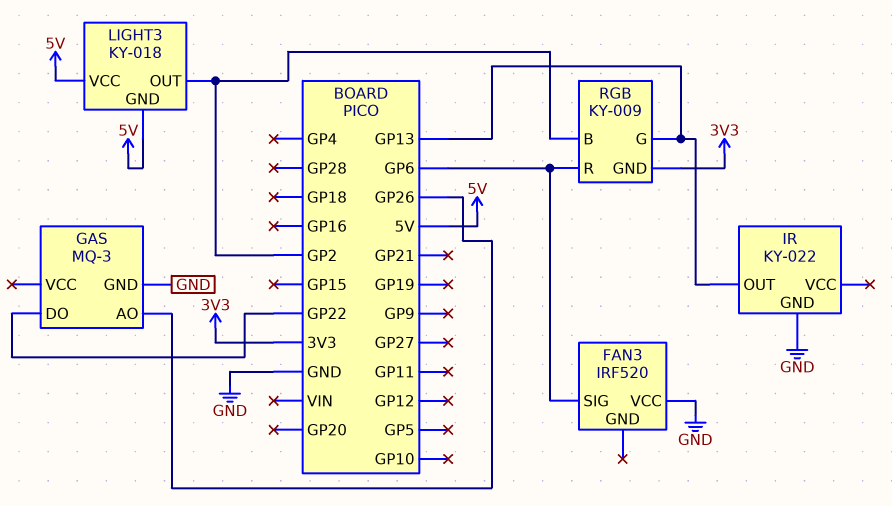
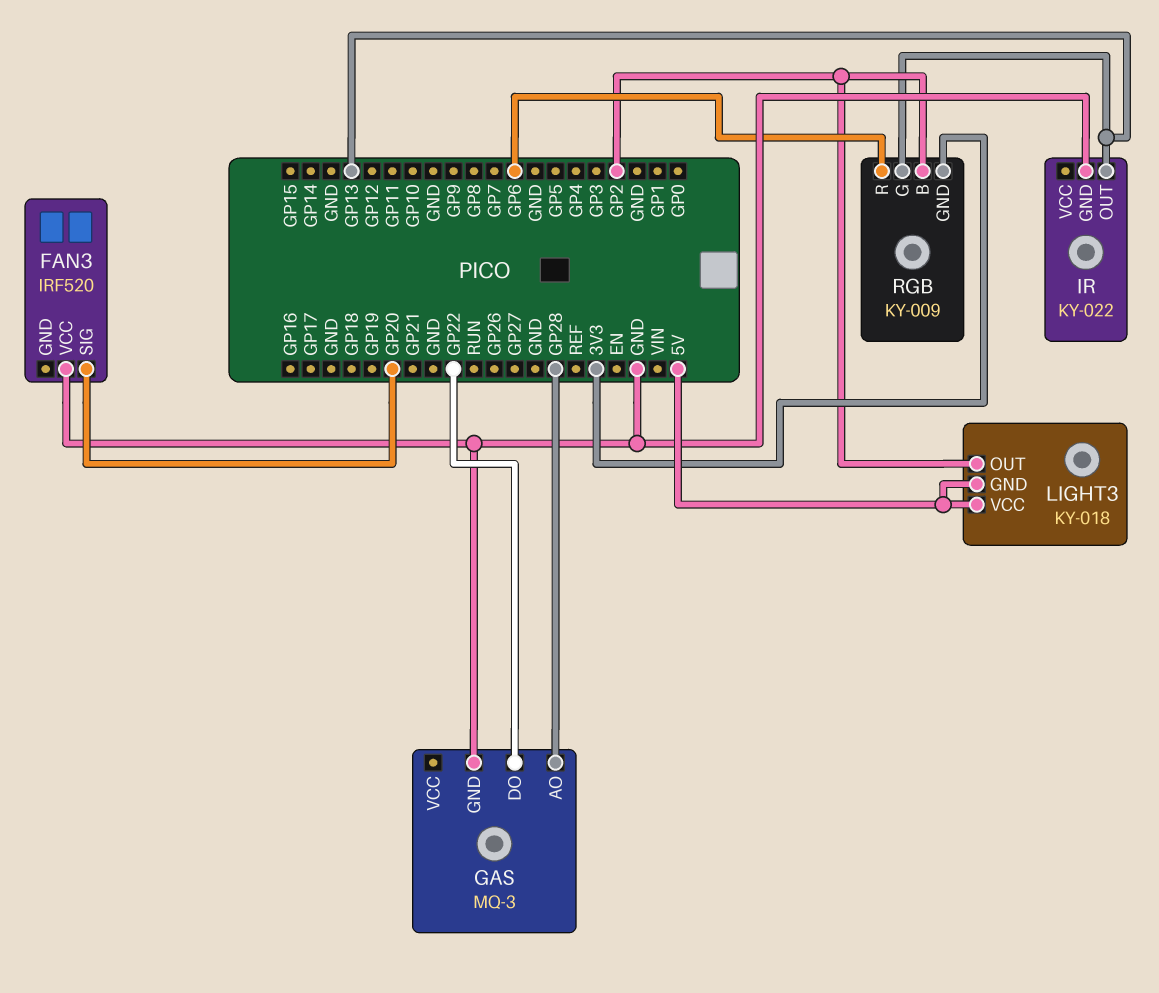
FAN3 pin SIG: GP6 -> GP20
GAS pin AO: GP26 -> GP28

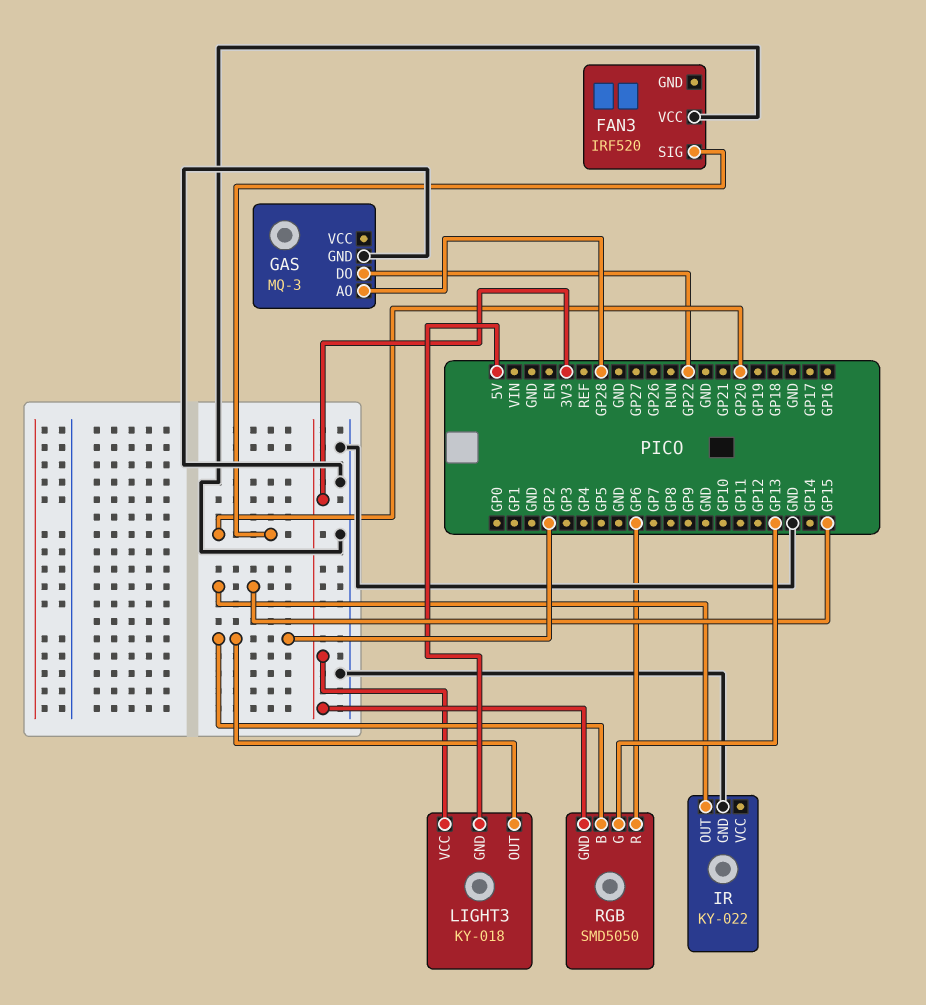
IR pin OUT: GP13 -> GP15
LIGHT3 pin VCC: 5V -> 3V3
RGB: KY-009 -> SMD5050

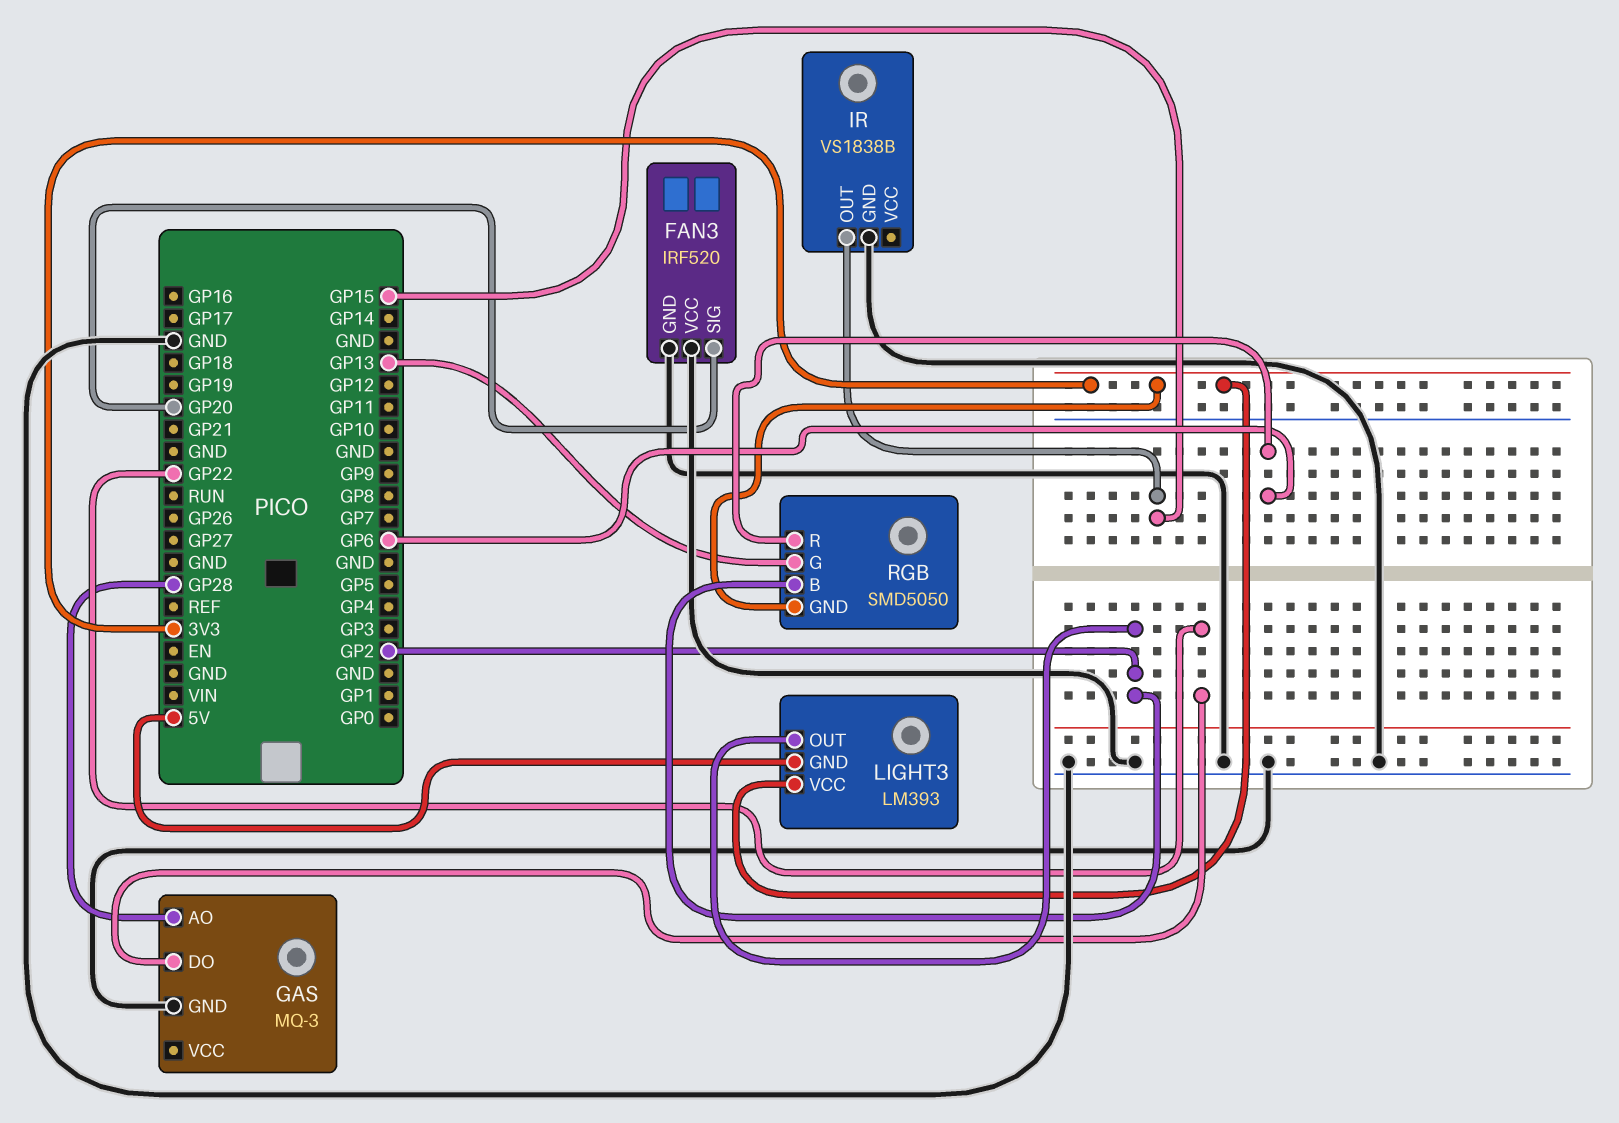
FAN3 pin GND: none -> GND
IR: KY-022 -> VS1838B
LIGHT3: KY-018 -> LM393

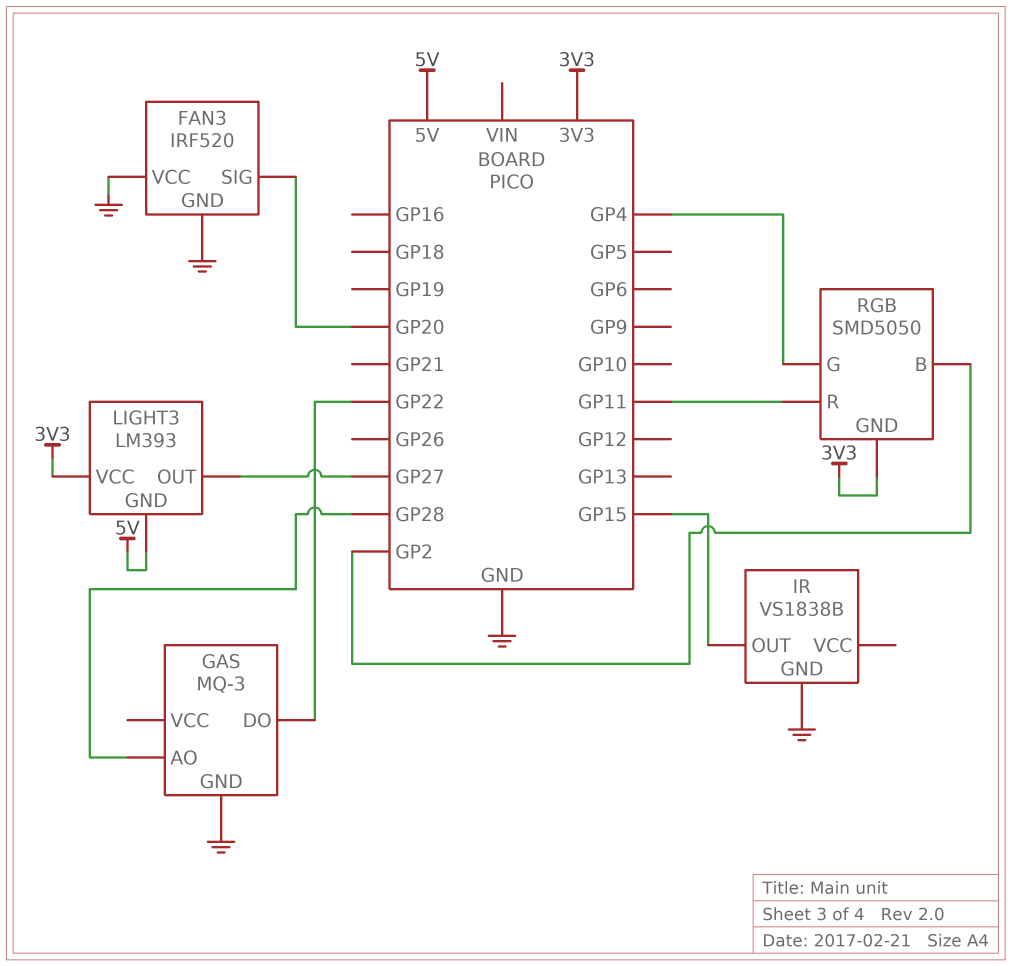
LIGHT3 pin OUT: GP2 -> GP27
RGB pin G: GP13 -> GP4
RGB pin R: GP6 -> GP11

